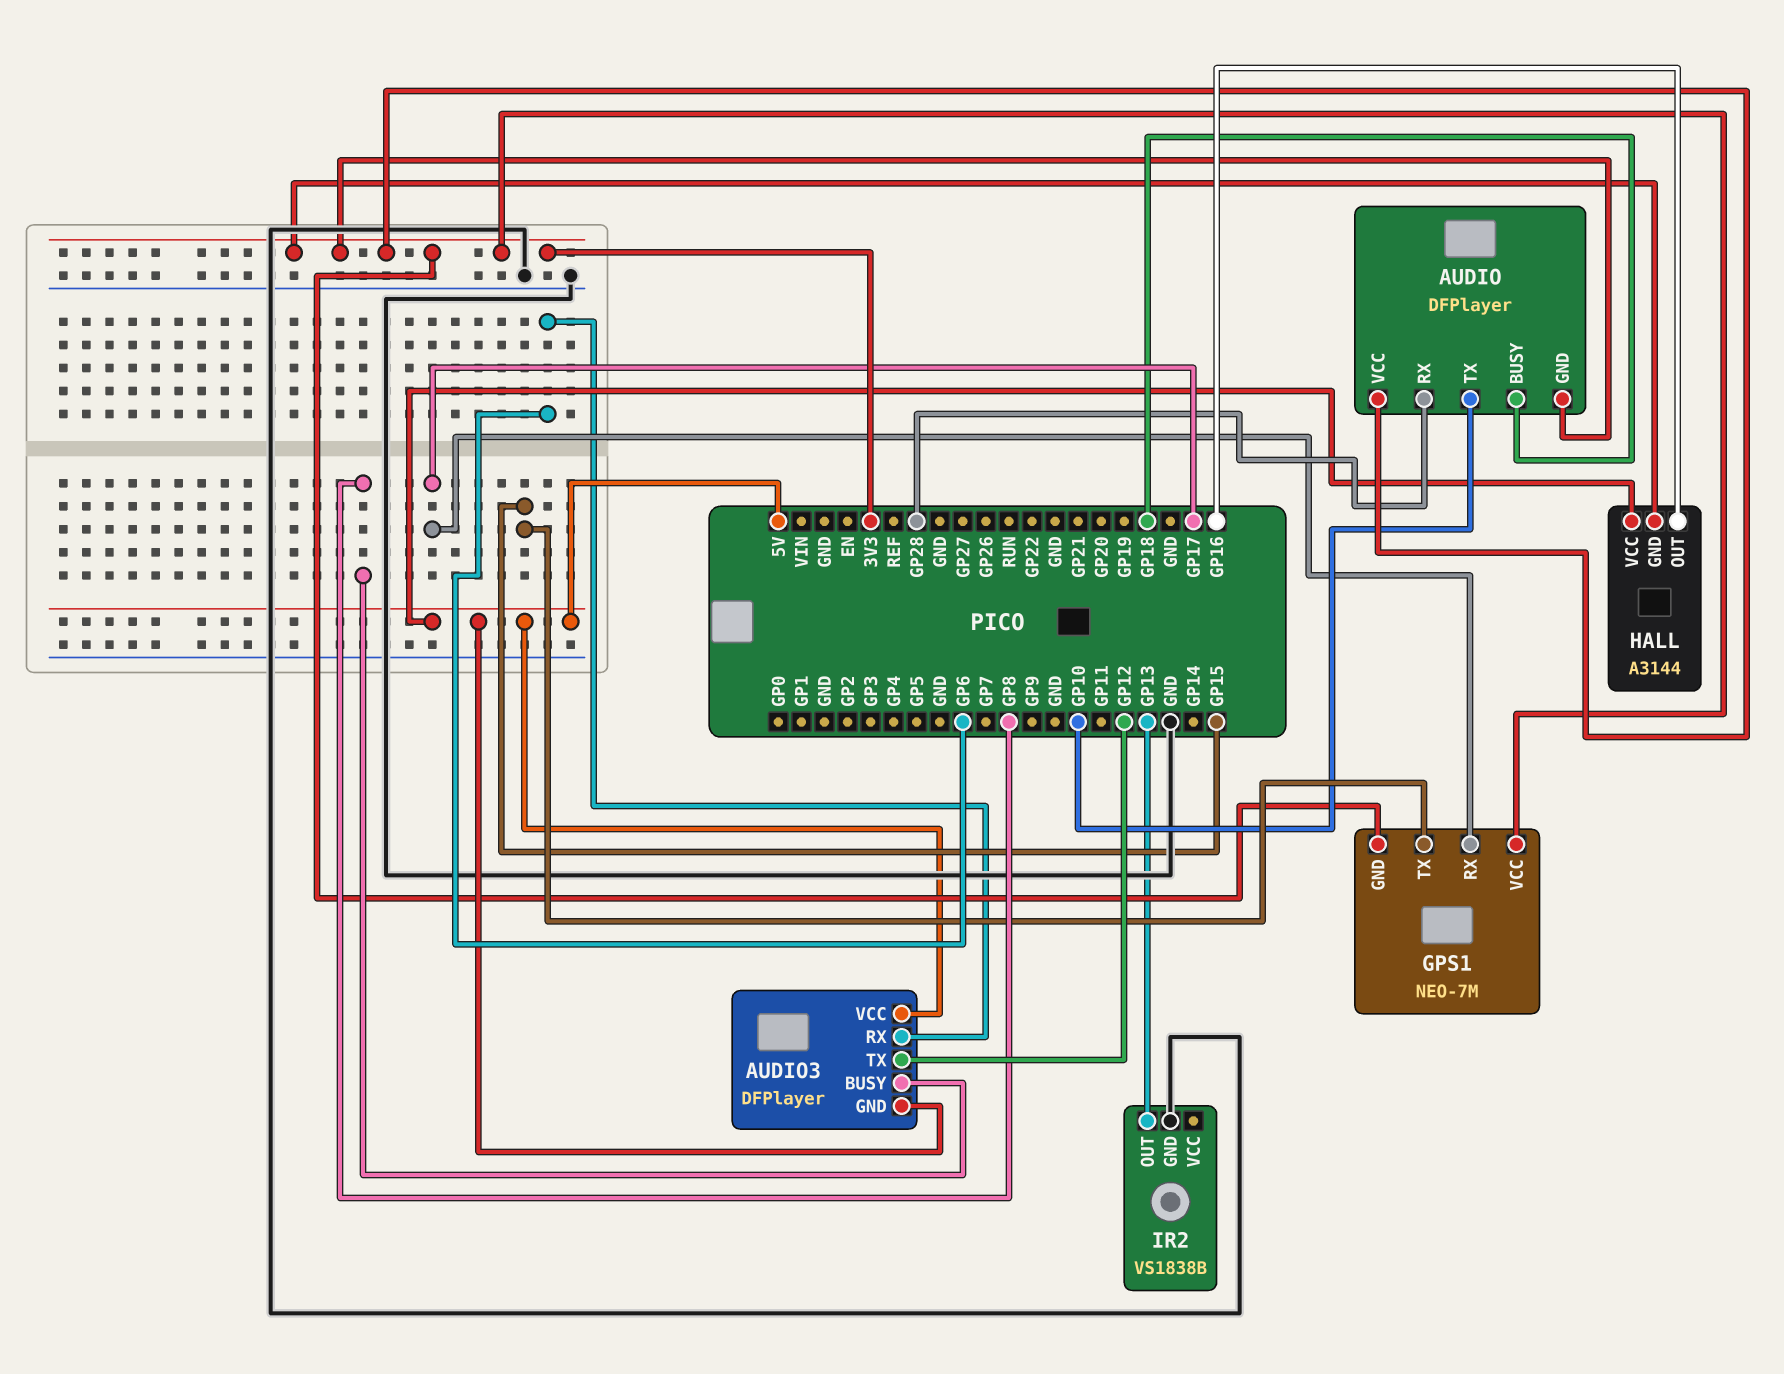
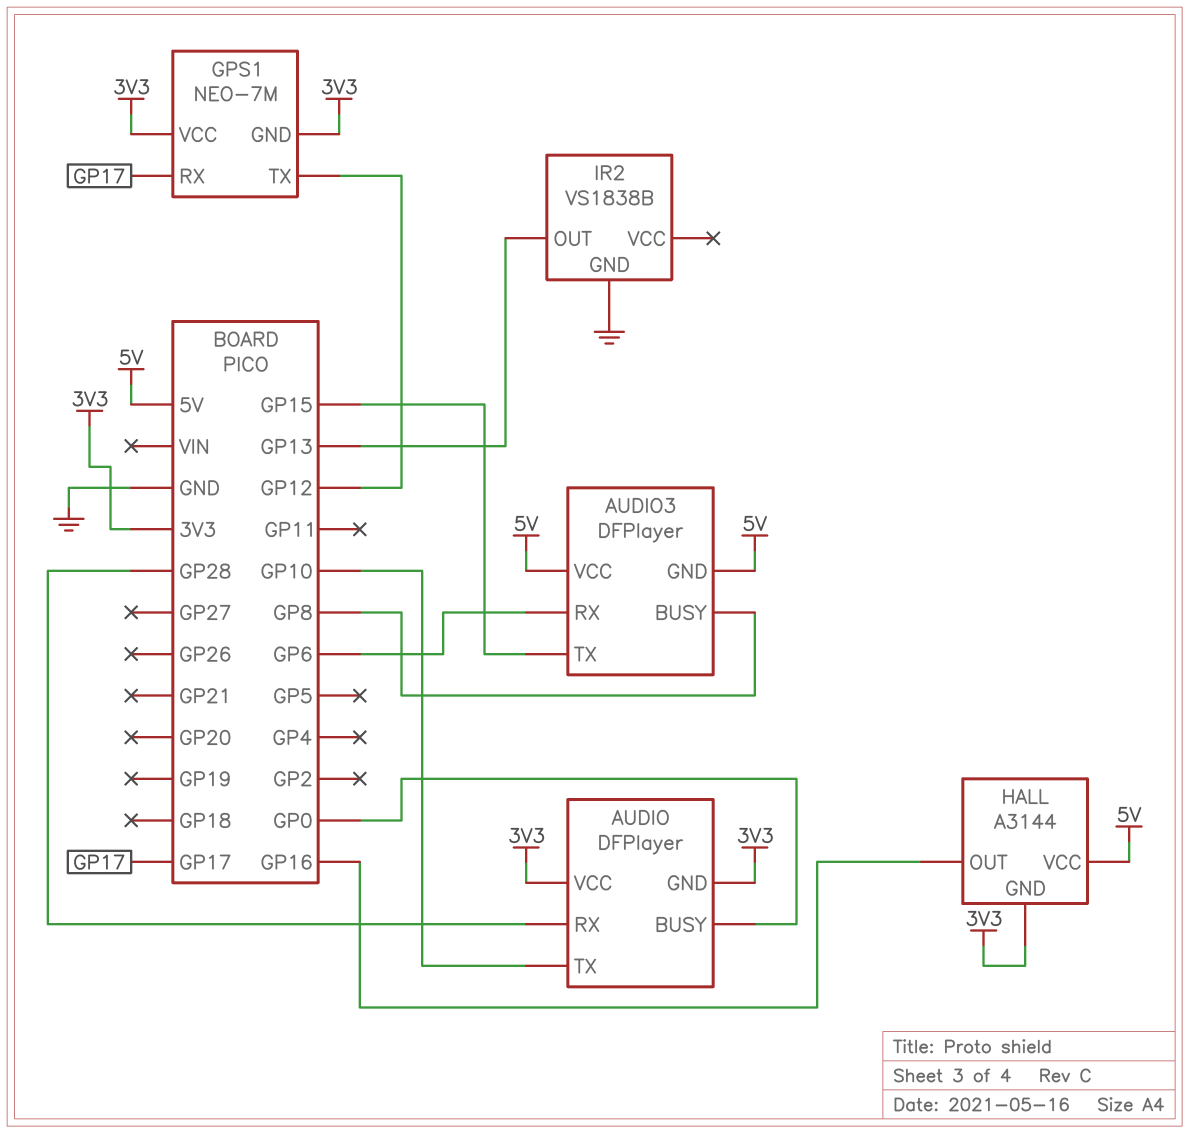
AUDIO pin BUSY: GP18 -> GP0
AUDIO3 pin TX: GP12 -> GP15
GPS1 pin TX: GP15 -> GP12

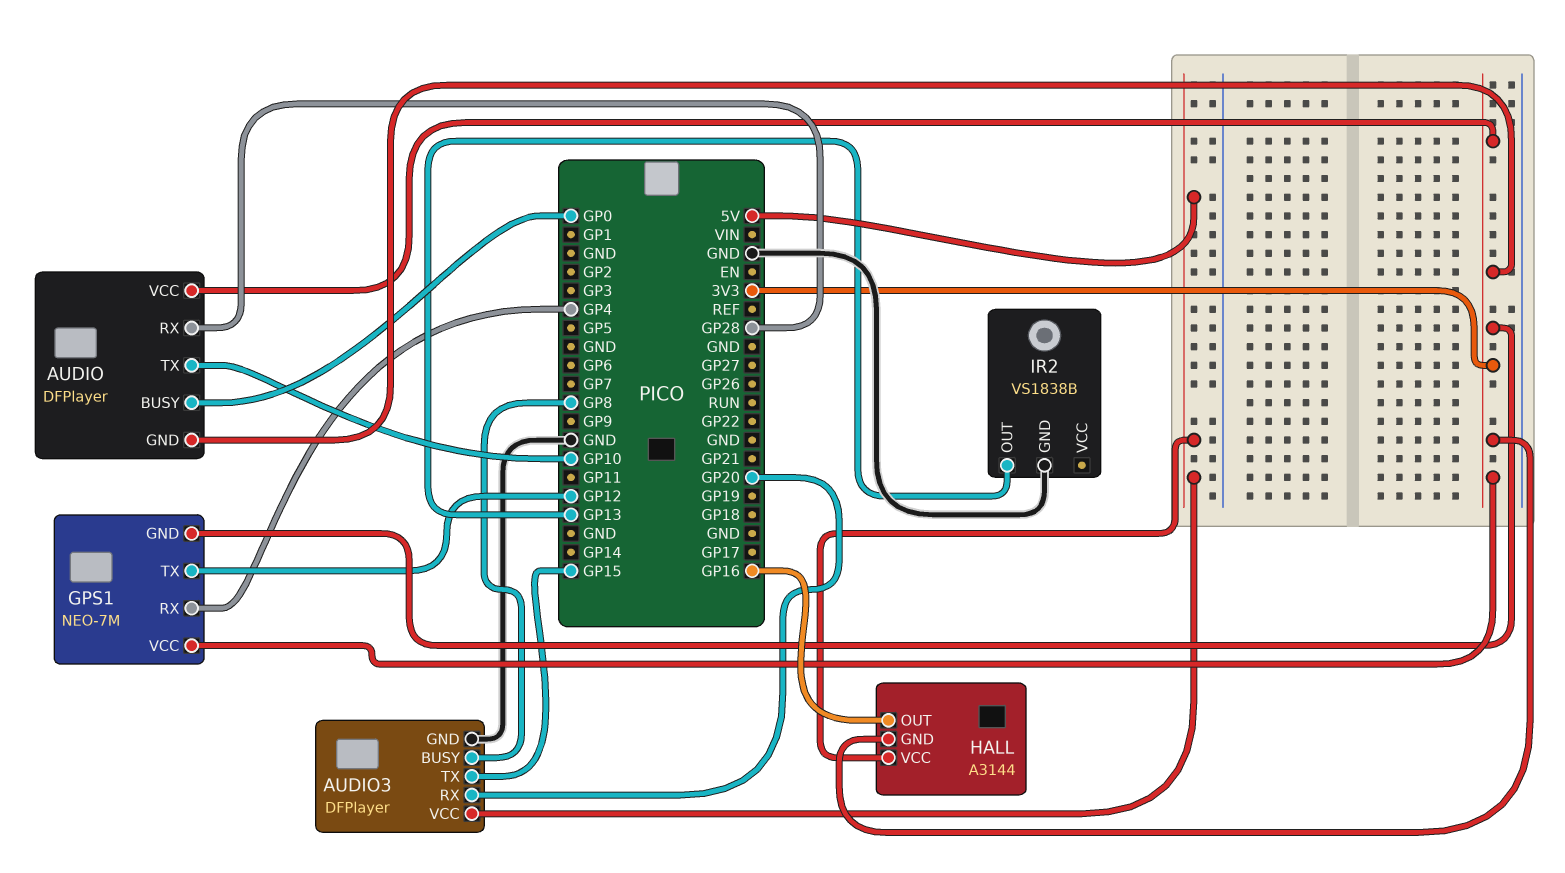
AUDIO3 pin GND: 5V -> GND
AUDIO3 pin RX: GP6 -> GP20
GPS1 pin RX: GP17 -> GP4

